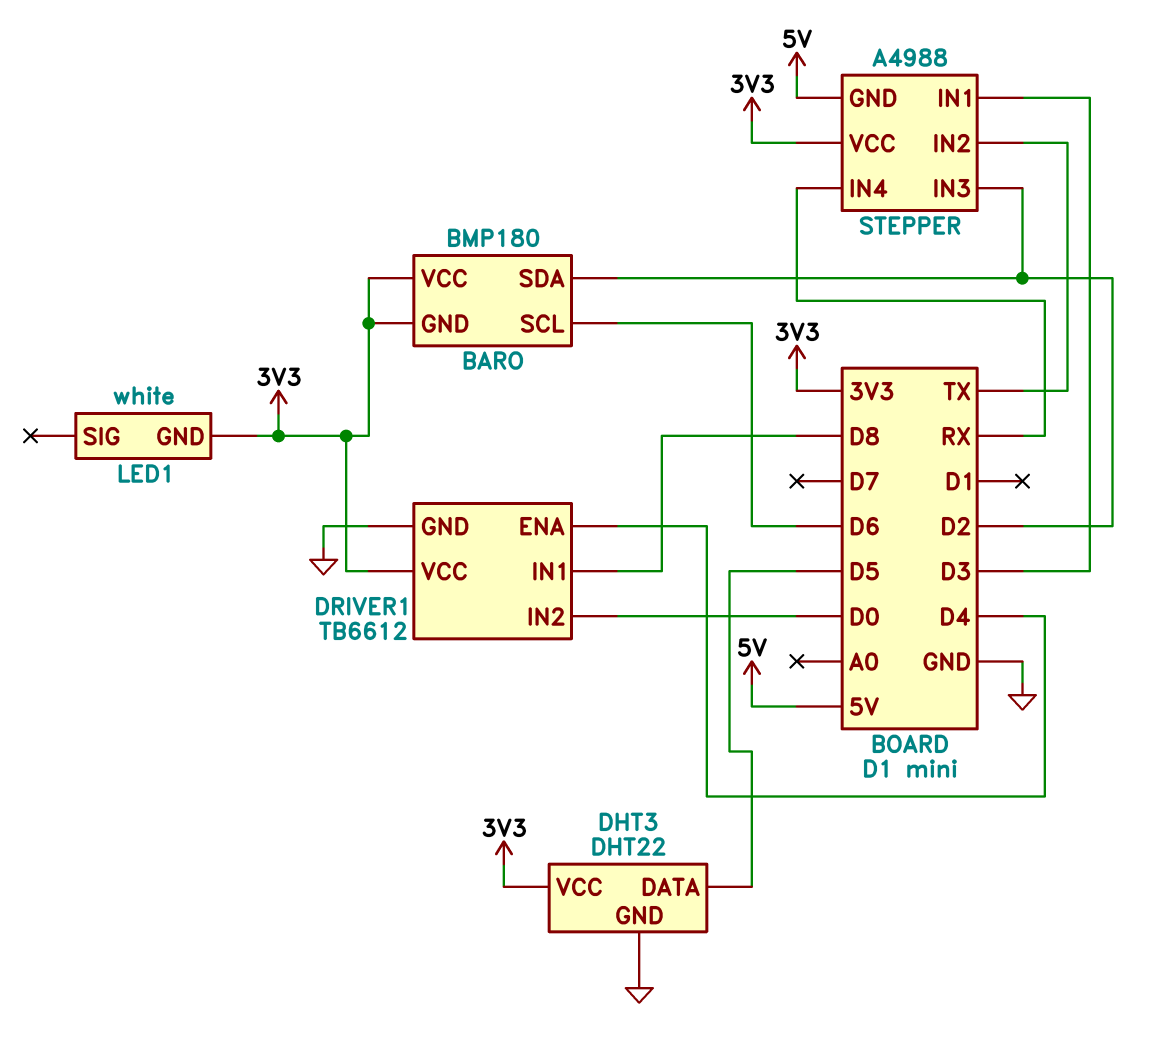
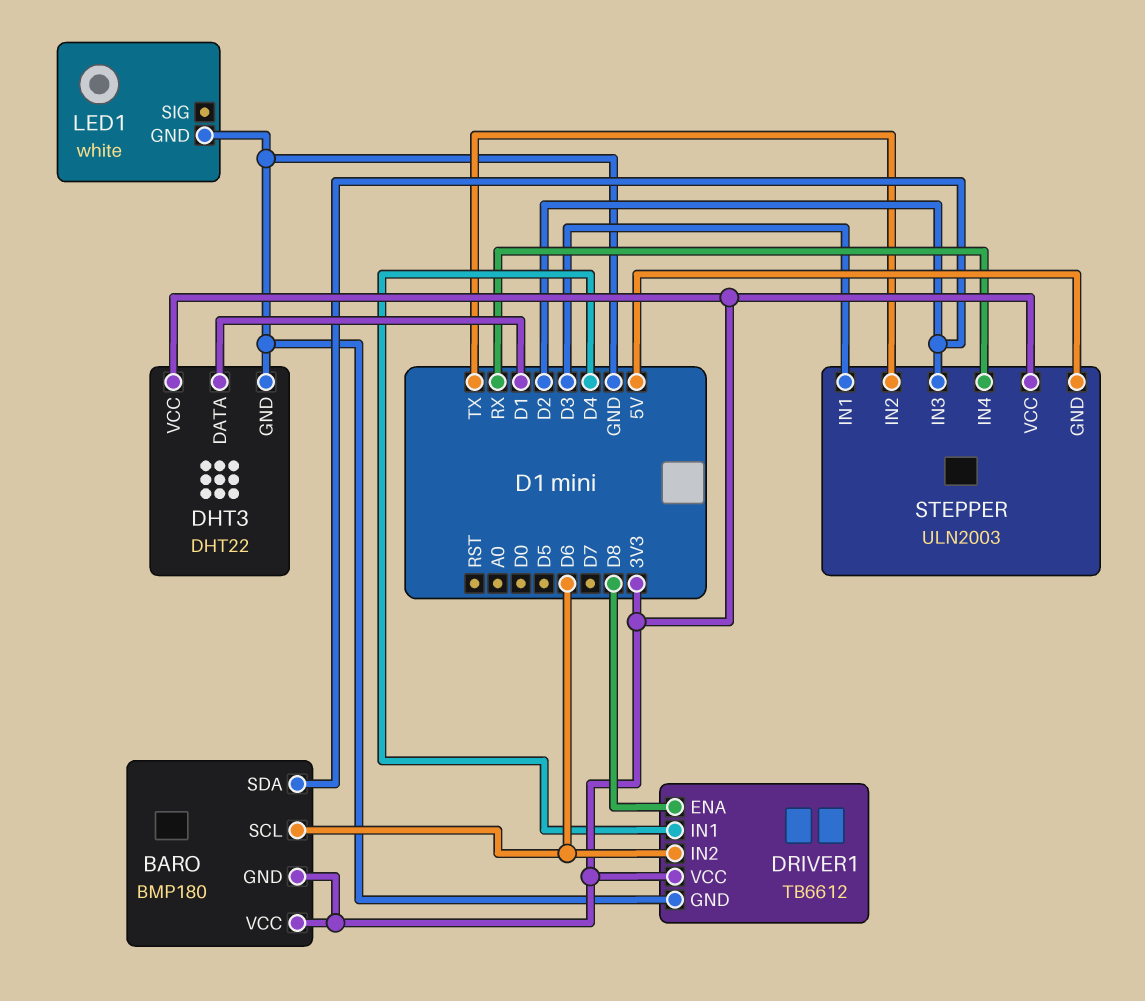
DHT3 pin DATA: D5 -> D1
DRIVER1 pin ENA: D4 -> D8
DRIVER1 pin IN1: D8 -> D4
DRIVER1 pin IN2: D0 -> D6
LED1 pin GND: 3V3 -> GND
STEPPER: A4988 -> ULN2003

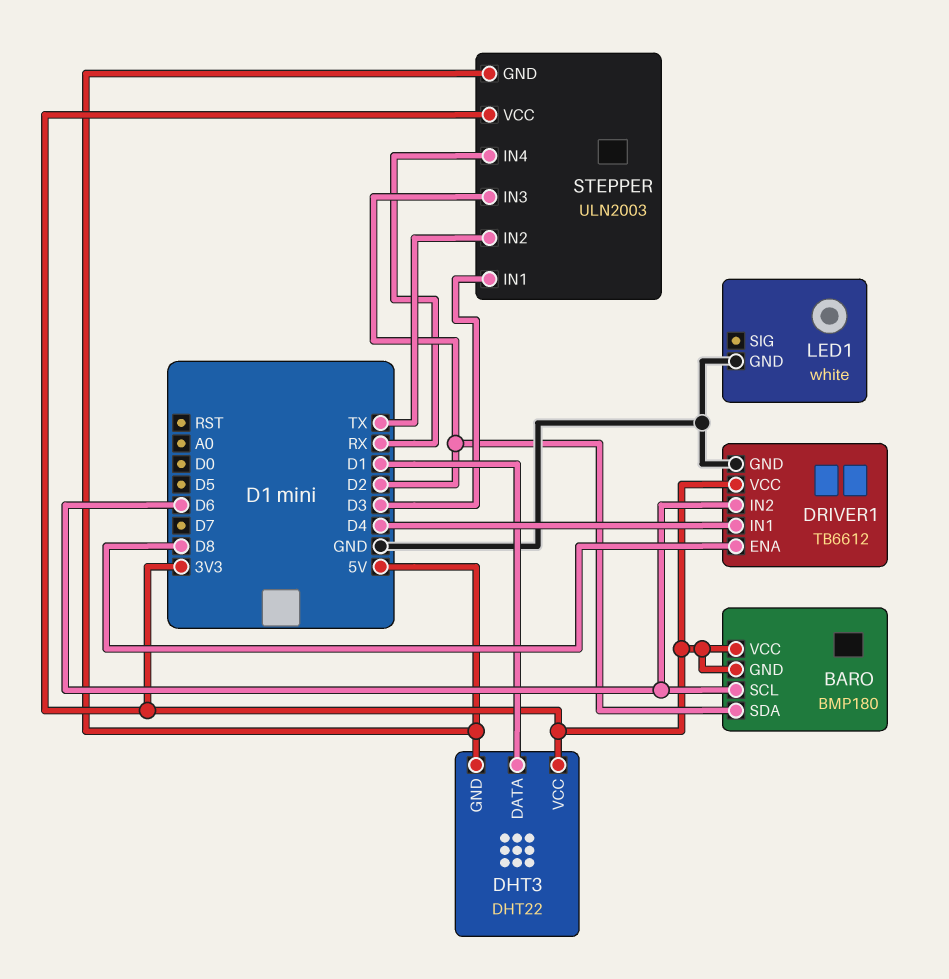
DHT3 pin GND: GND -> 5V

